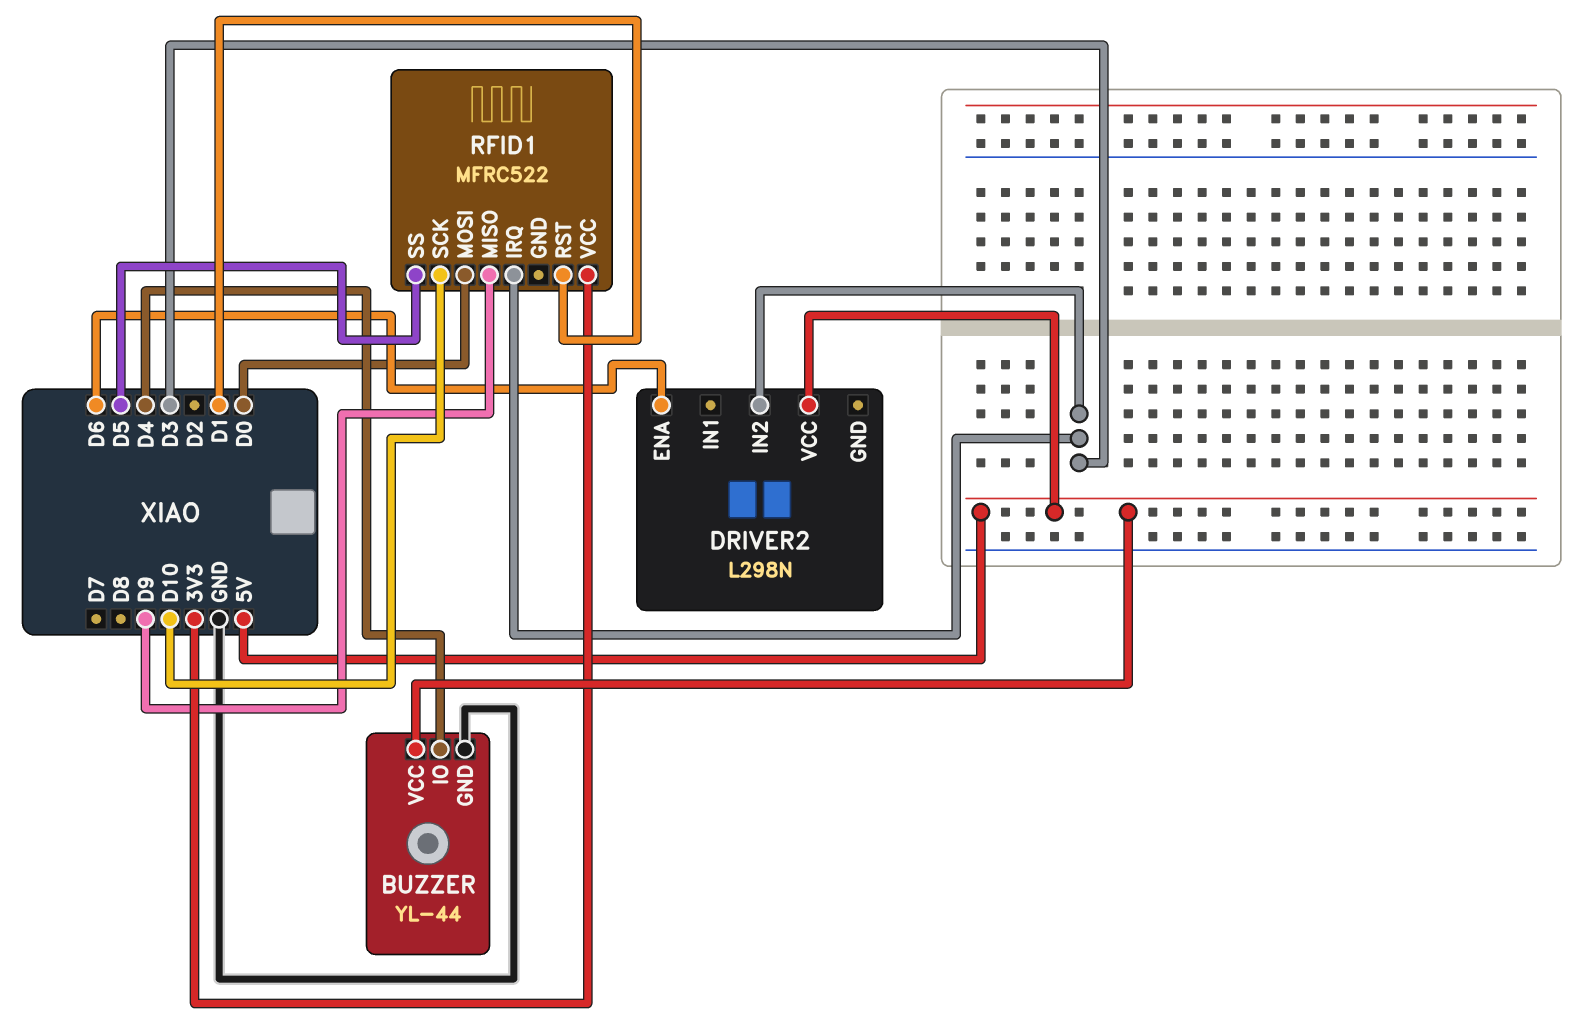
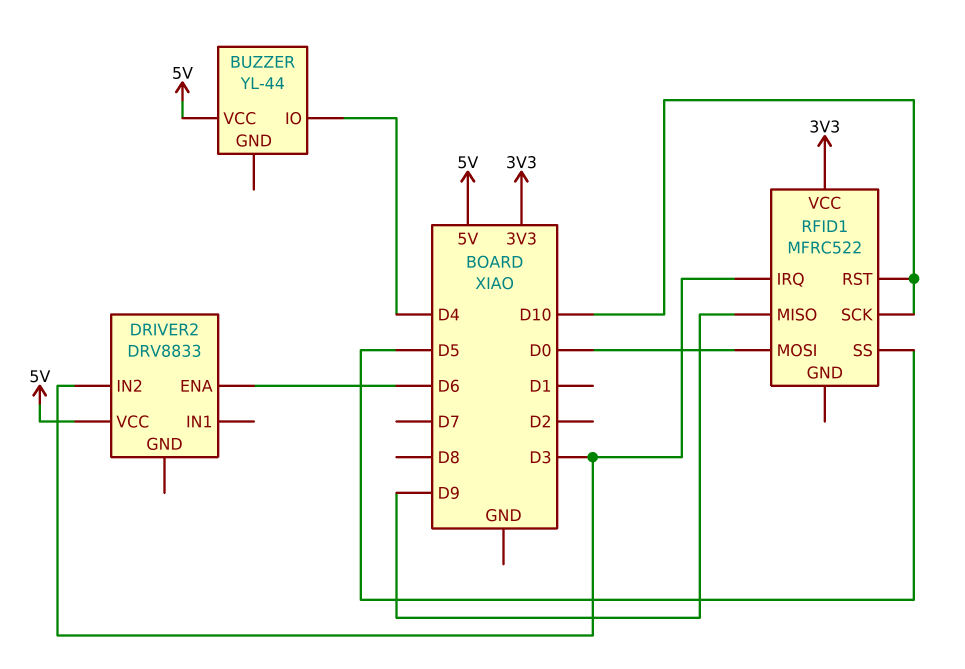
BUZZER pin GND: GND -> none
DRIVER2: L298N -> DRV8833
RFID1 pin RST: D1 -> D10

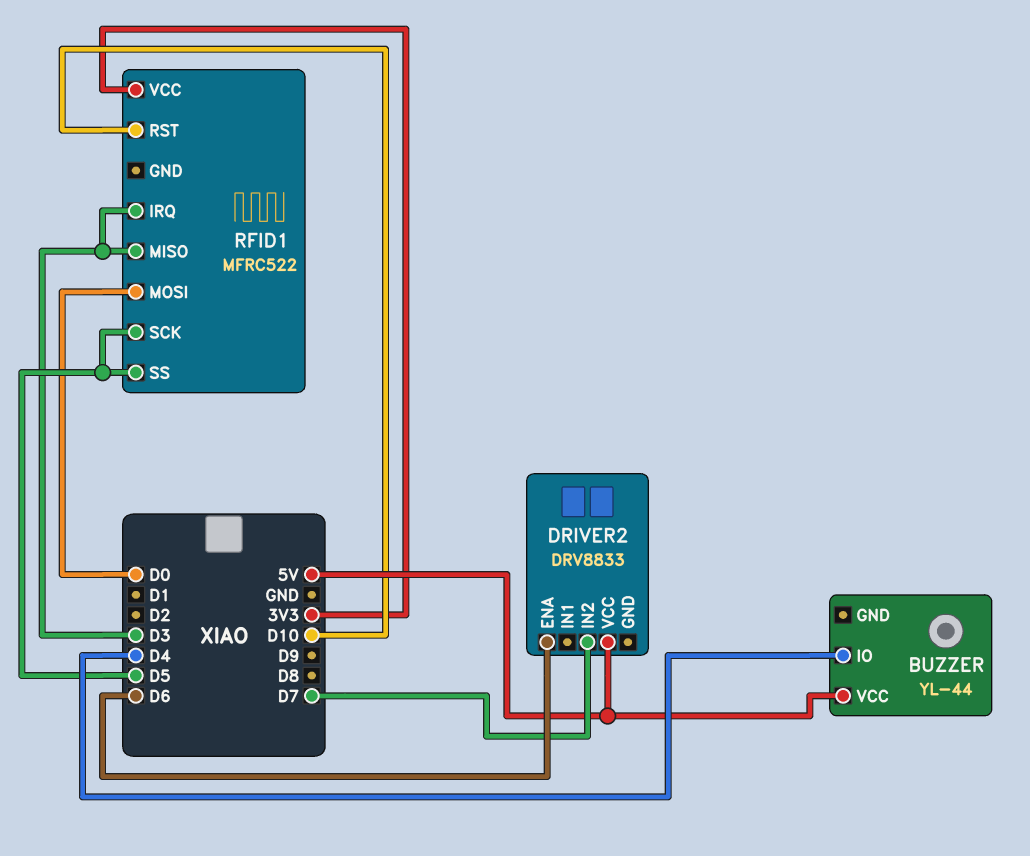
DRIVER2 pin IN2: D3 -> D7
RFID1 pin MISO: D9 -> D3
RFID1 pin SCK: D10 -> D5

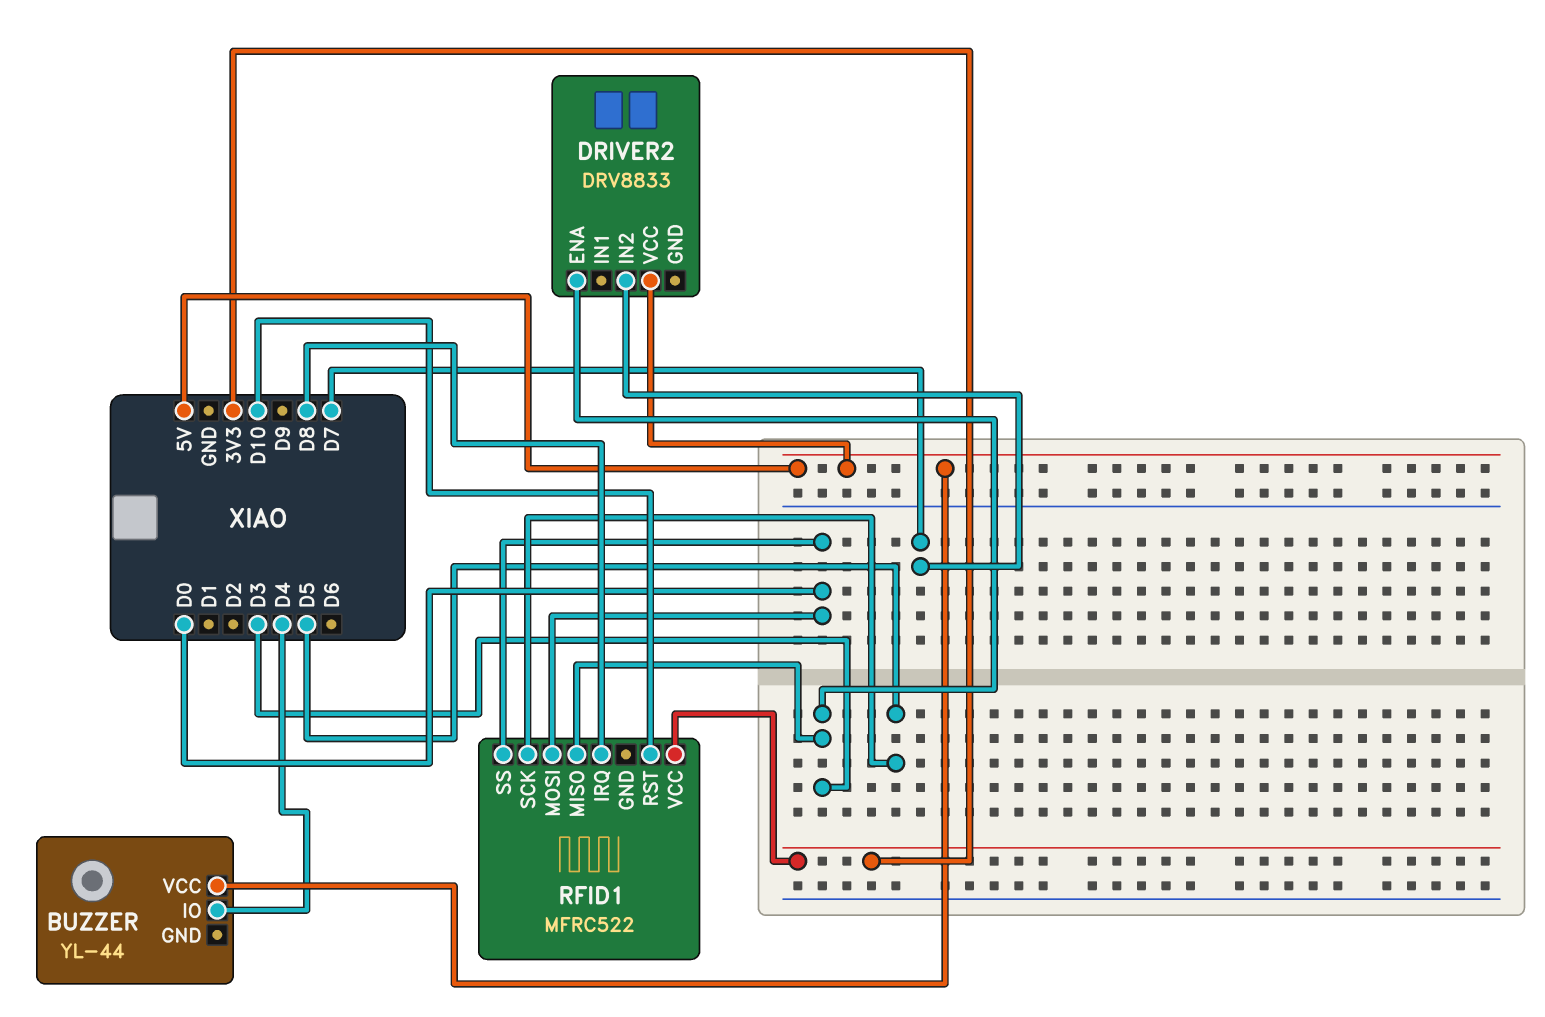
DRIVER2 pin ENA: D6 -> D3
RFID1 pin IRQ: D3 -> D8
RFID1 pin SS: D5 -> D0

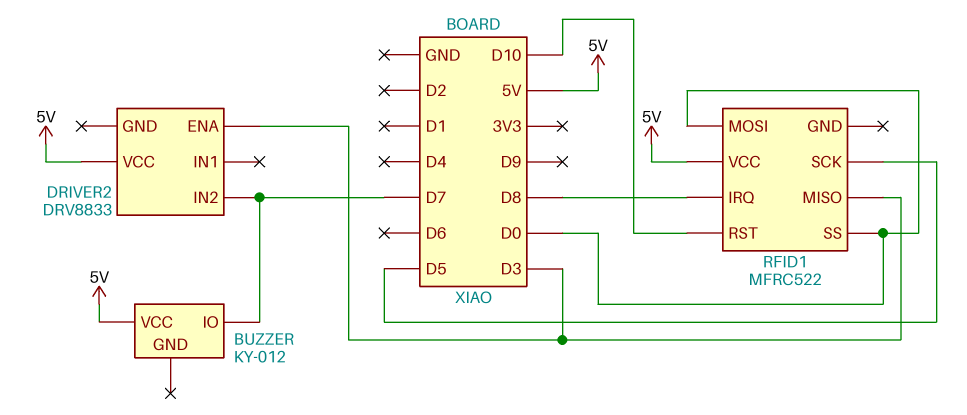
BUZZER: YL-44 -> KY-012
BUZZER pin IO: D4 -> D7
RFID1 pin VCC: 3V3 -> 5V

